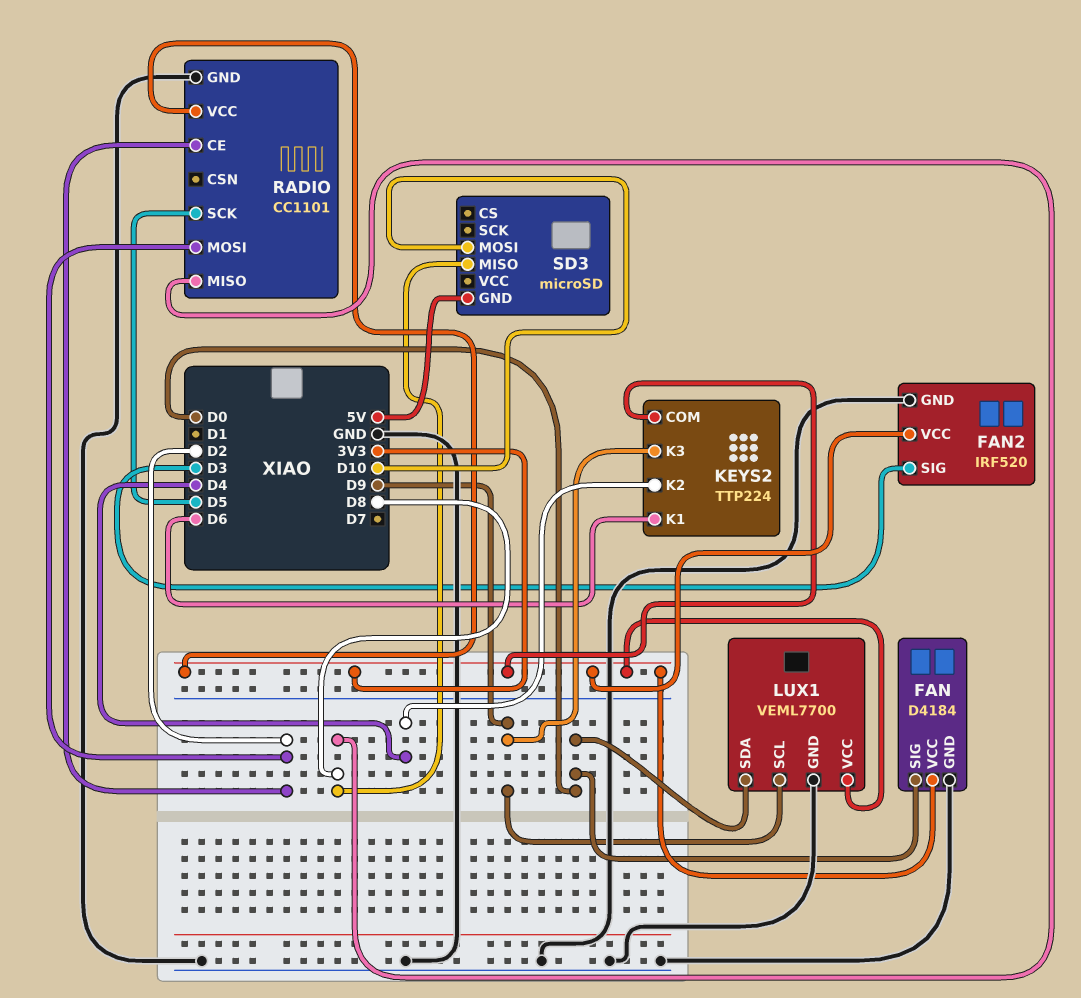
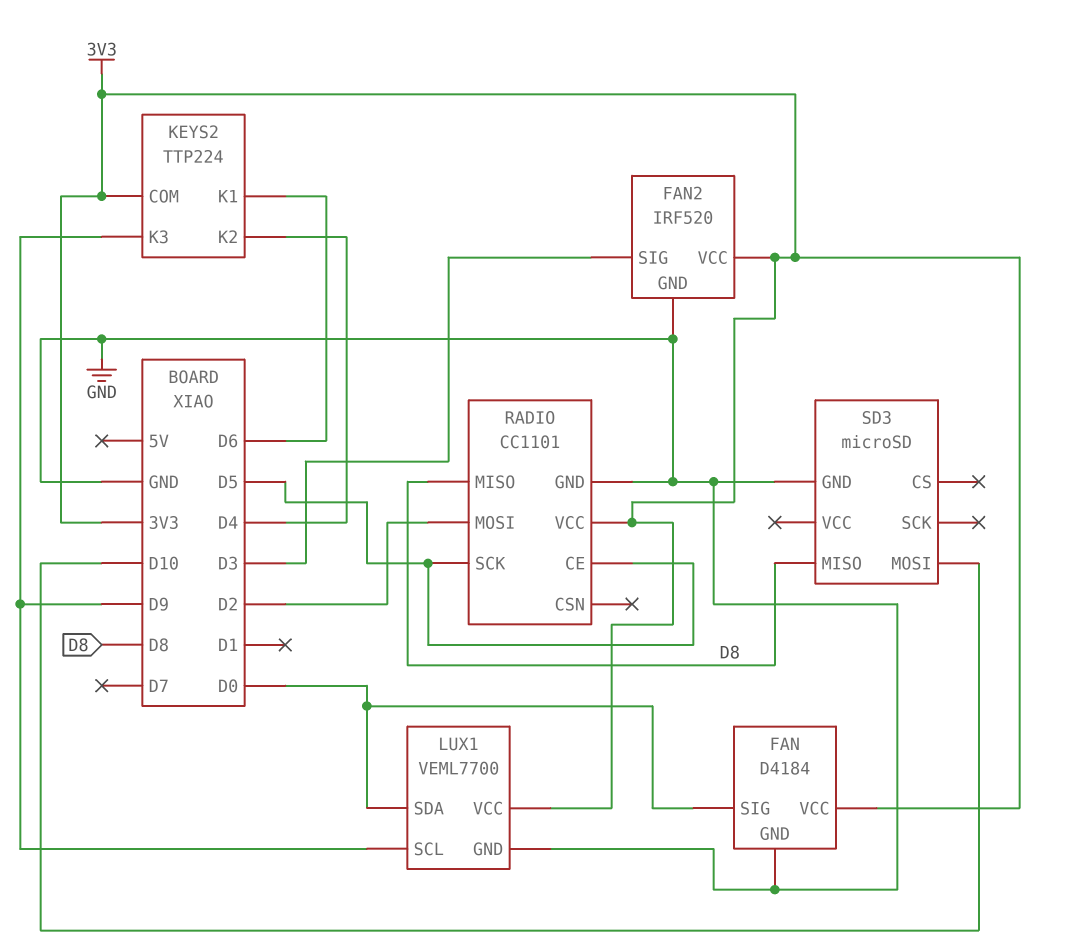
RADIO pin CE: D2 -> D5
SD3 pin GND: 5V -> GND

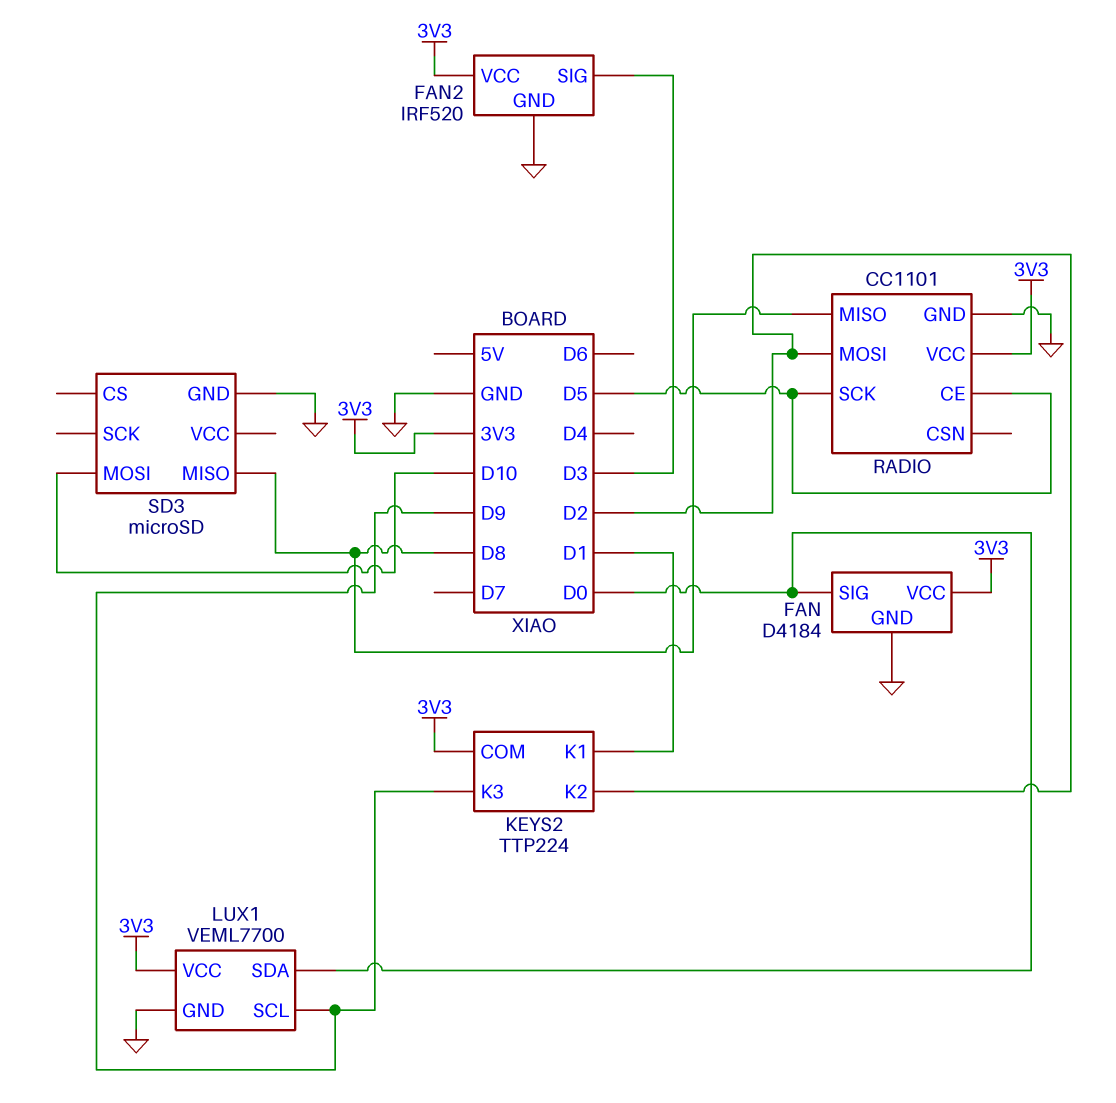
KEYS2 pin K1: D6 -> D1
KEYS2 pin K2: D4 -> D2

